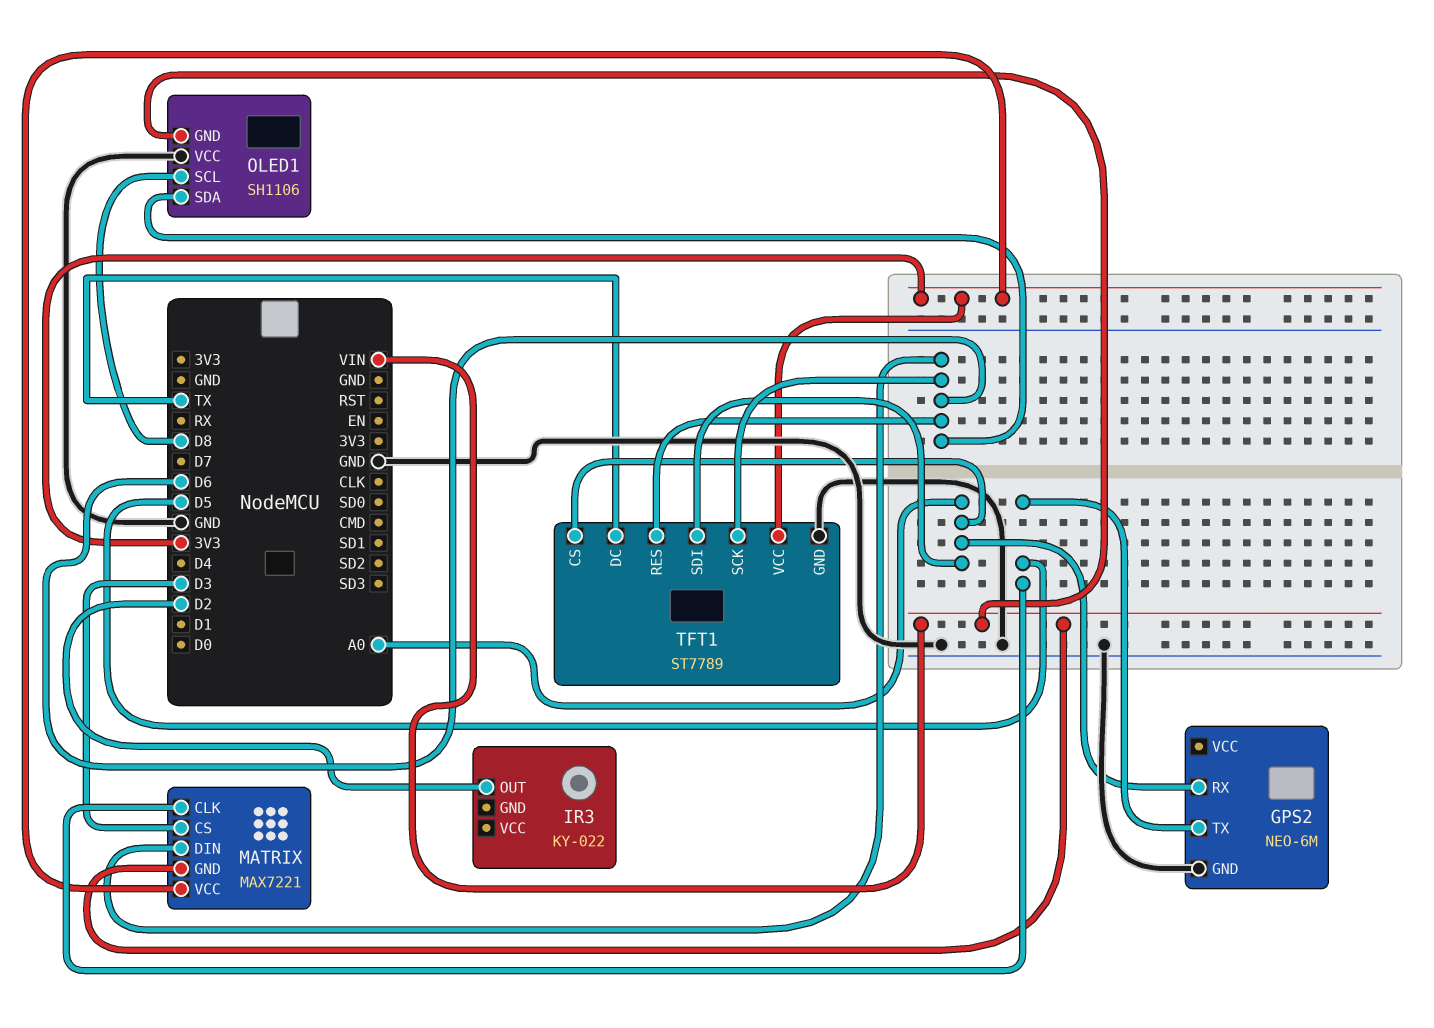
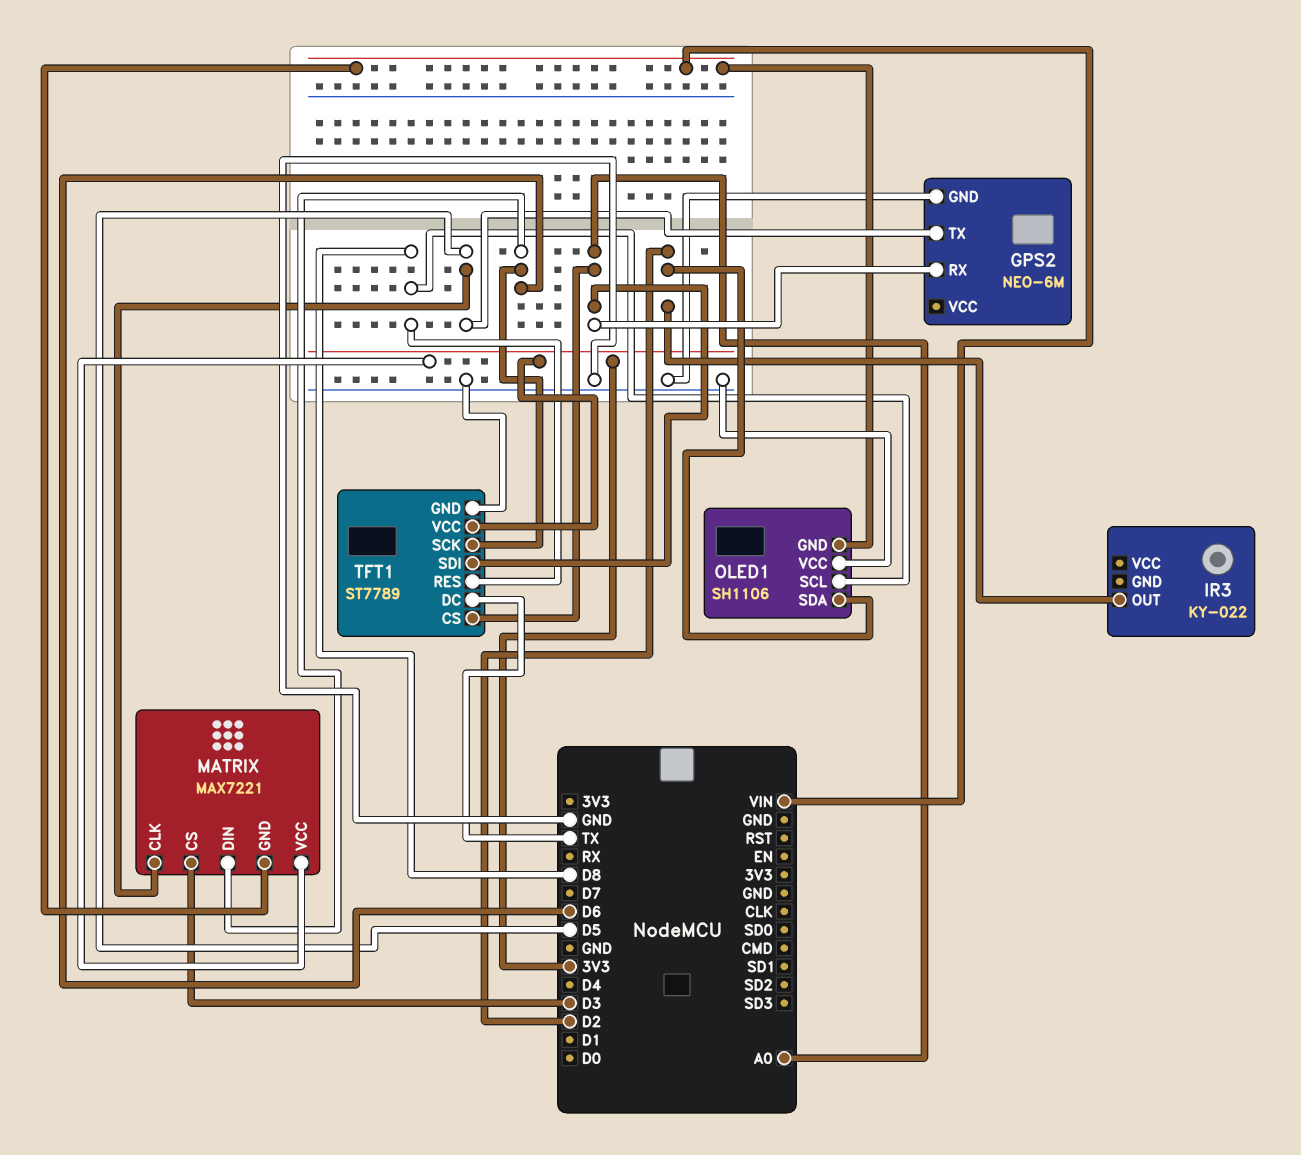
OLED1 pin SDA: D6 -> D2
TFT1 pin RES: D6 -> D8

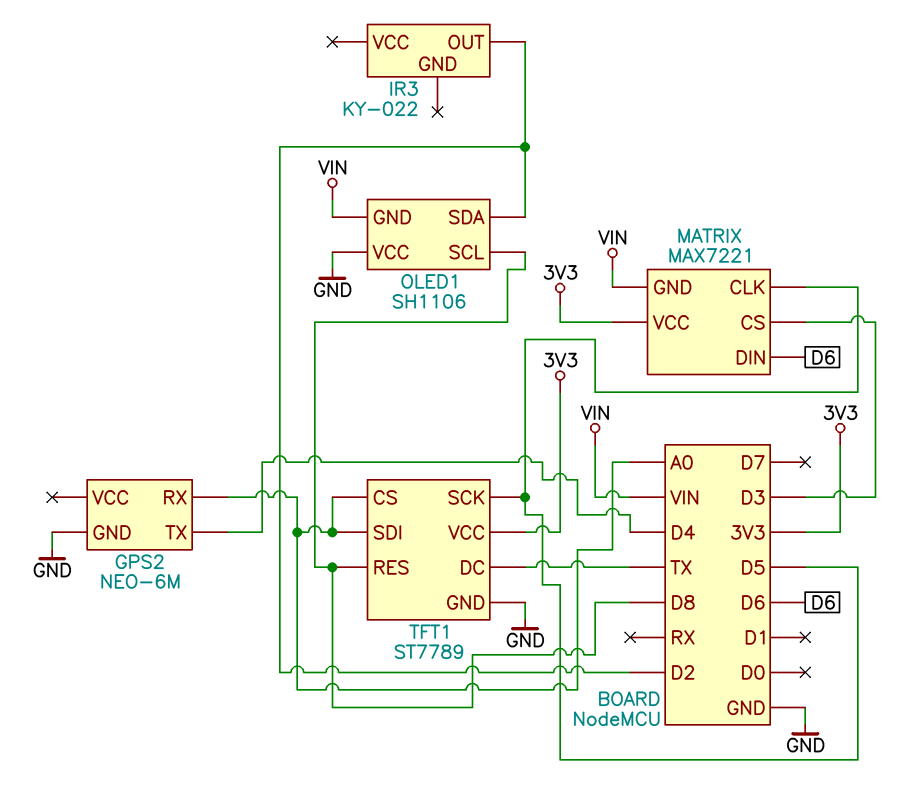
GPS2 pin TX: D5 -> D4
TFT1 pin SCK: D6 -> D5

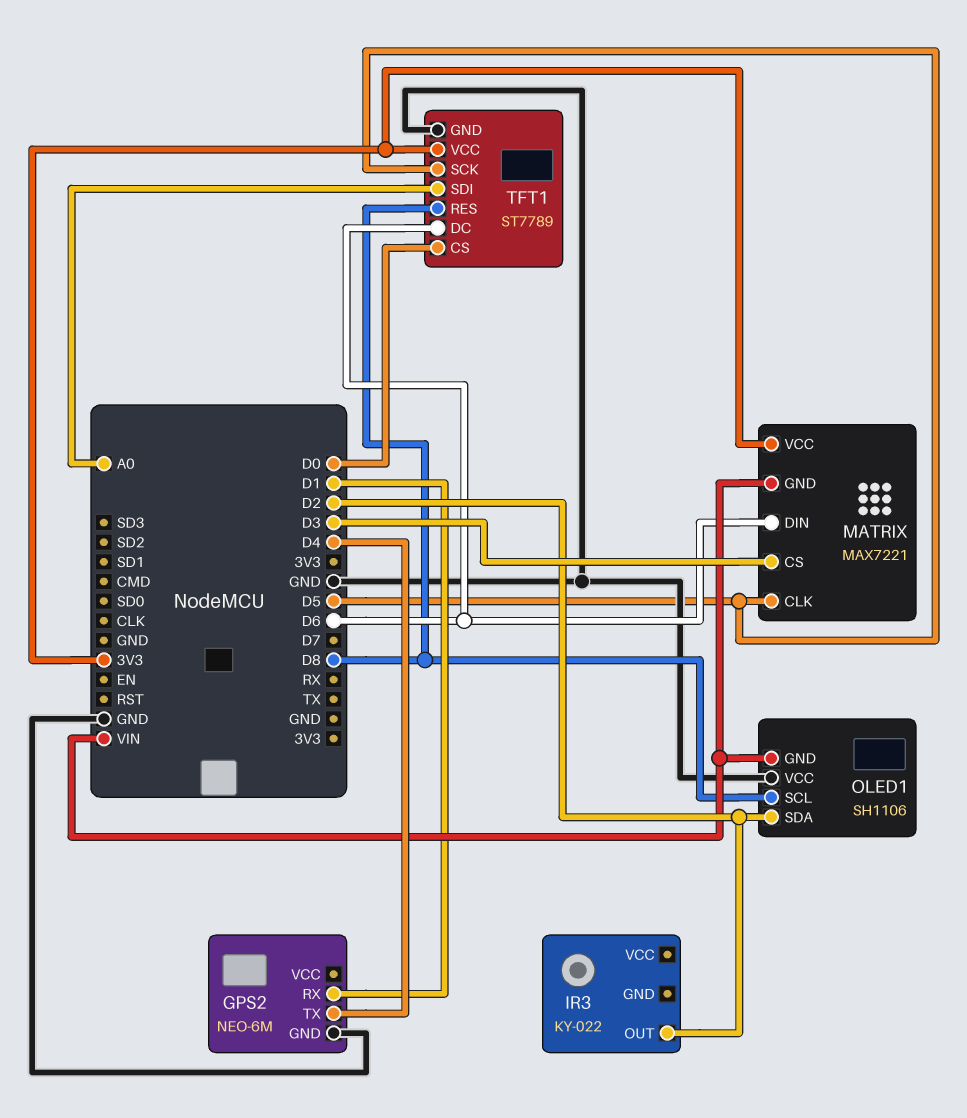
GPS2 pin RX: A0 -> D1
TFT1 pin CS: A0 -> D0
TFT1 pin DC: TX -> D6

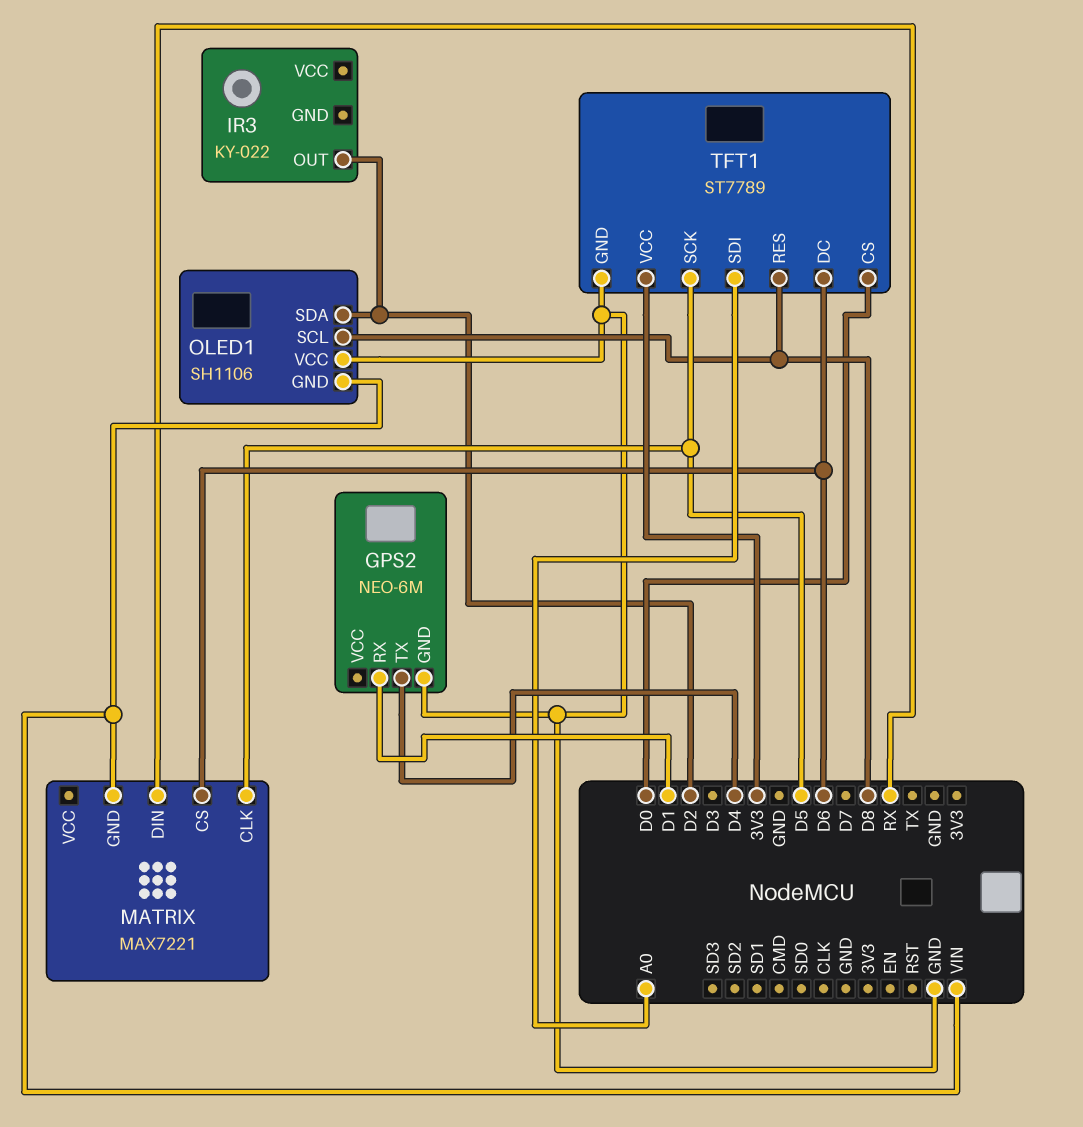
MATRIX pin CS: D3 -> D6
MATRIX pin DIN: D6 -> RX
MATRIX pin VCC: 3V3 -> none

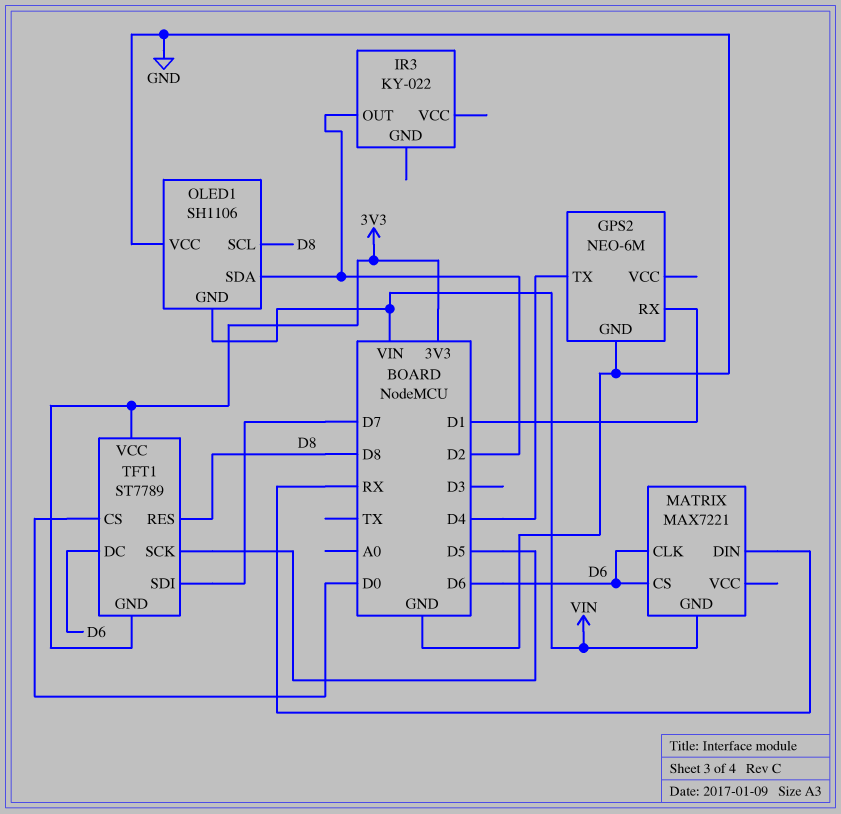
MATRIX pin CLK: D5 -> D6
TFT1 pin GND: GND -> 3V3
TFT1 pin SDI: A0 -> D7

